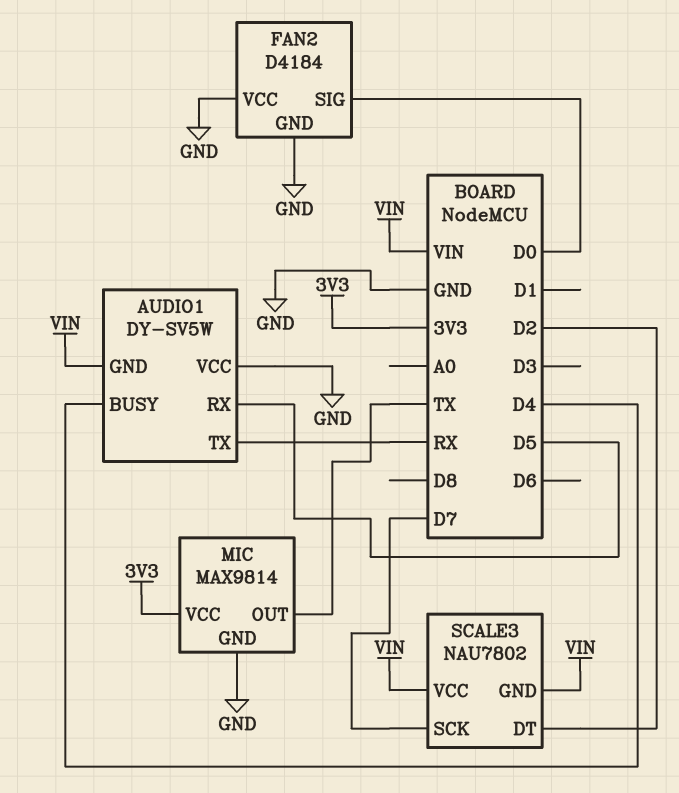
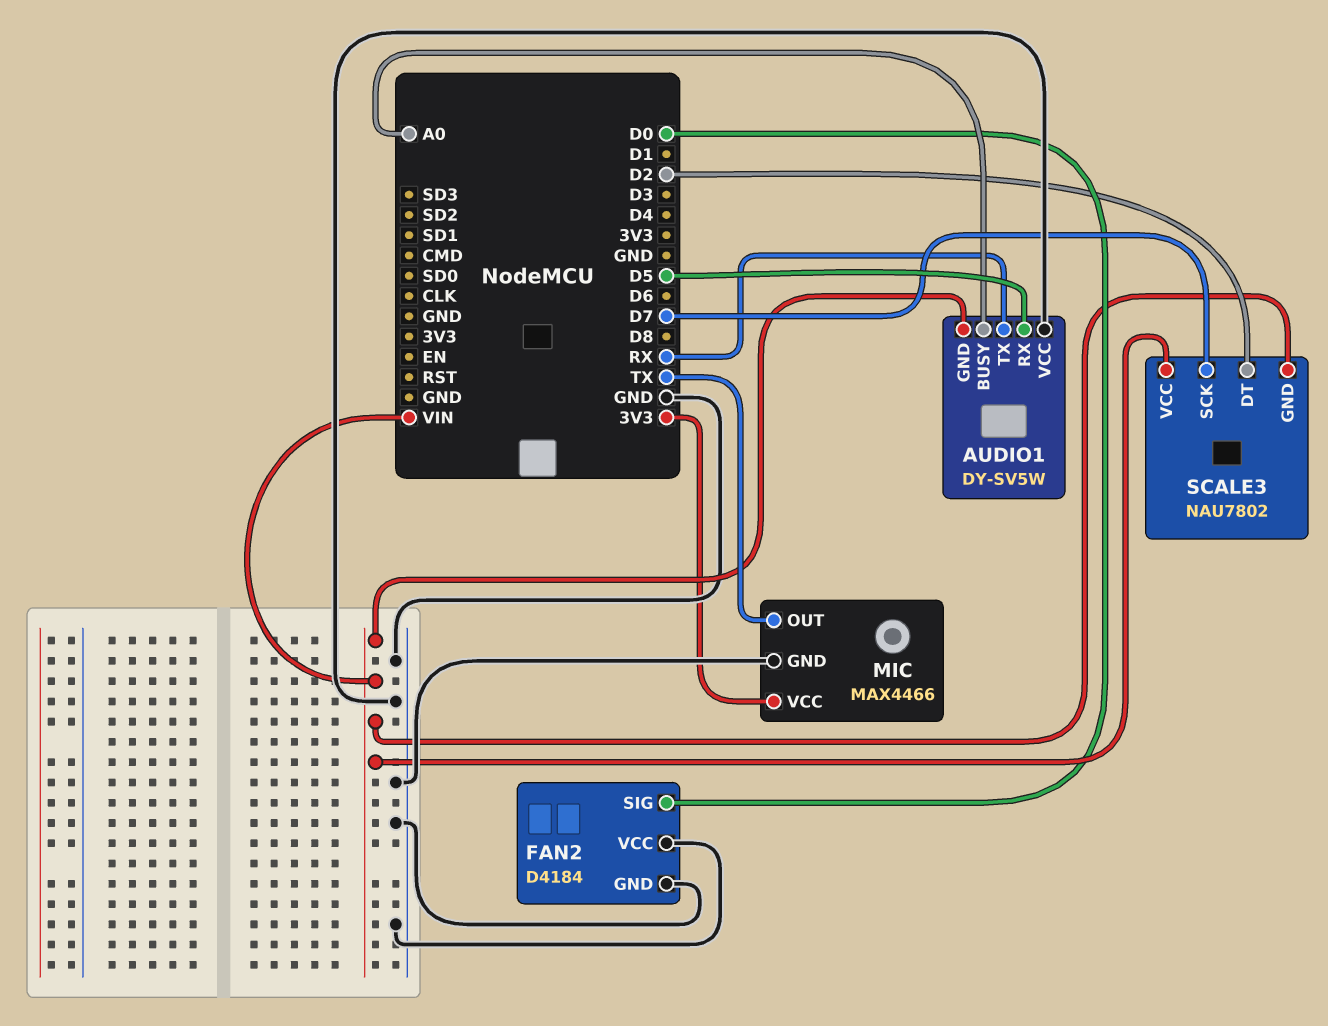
AUDIO1 pin BUSY: D4 -> A0
MIC: MAX9814 -> MAX4466

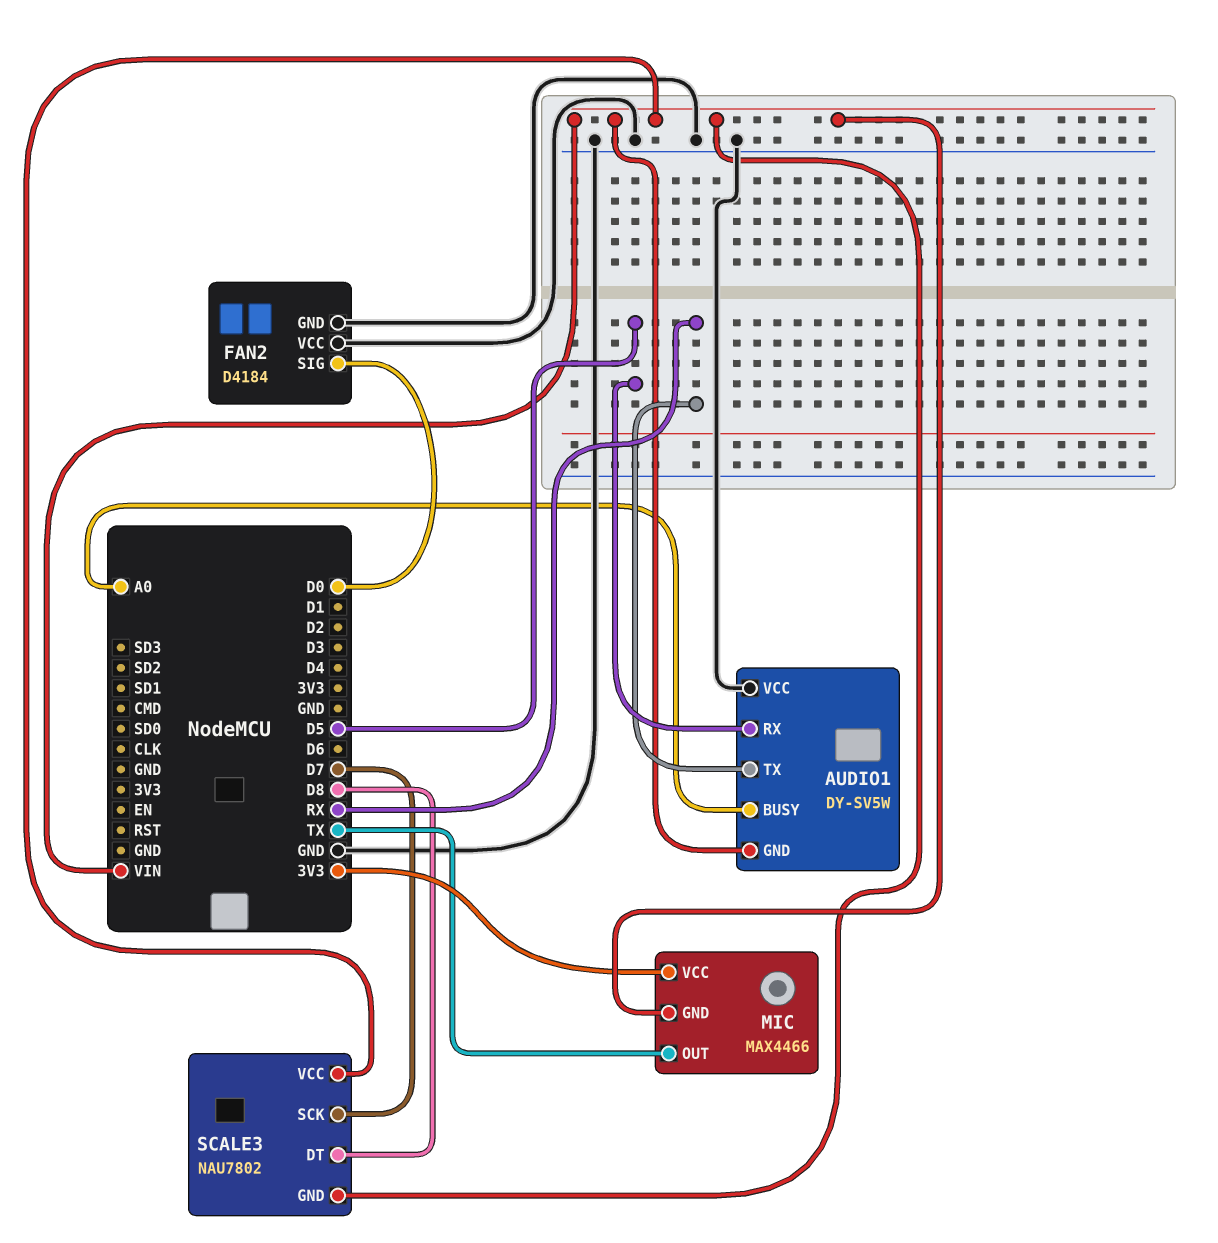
MIC pin GND: GND -> VIN
SCALE3 pin DT: D2 -> D8

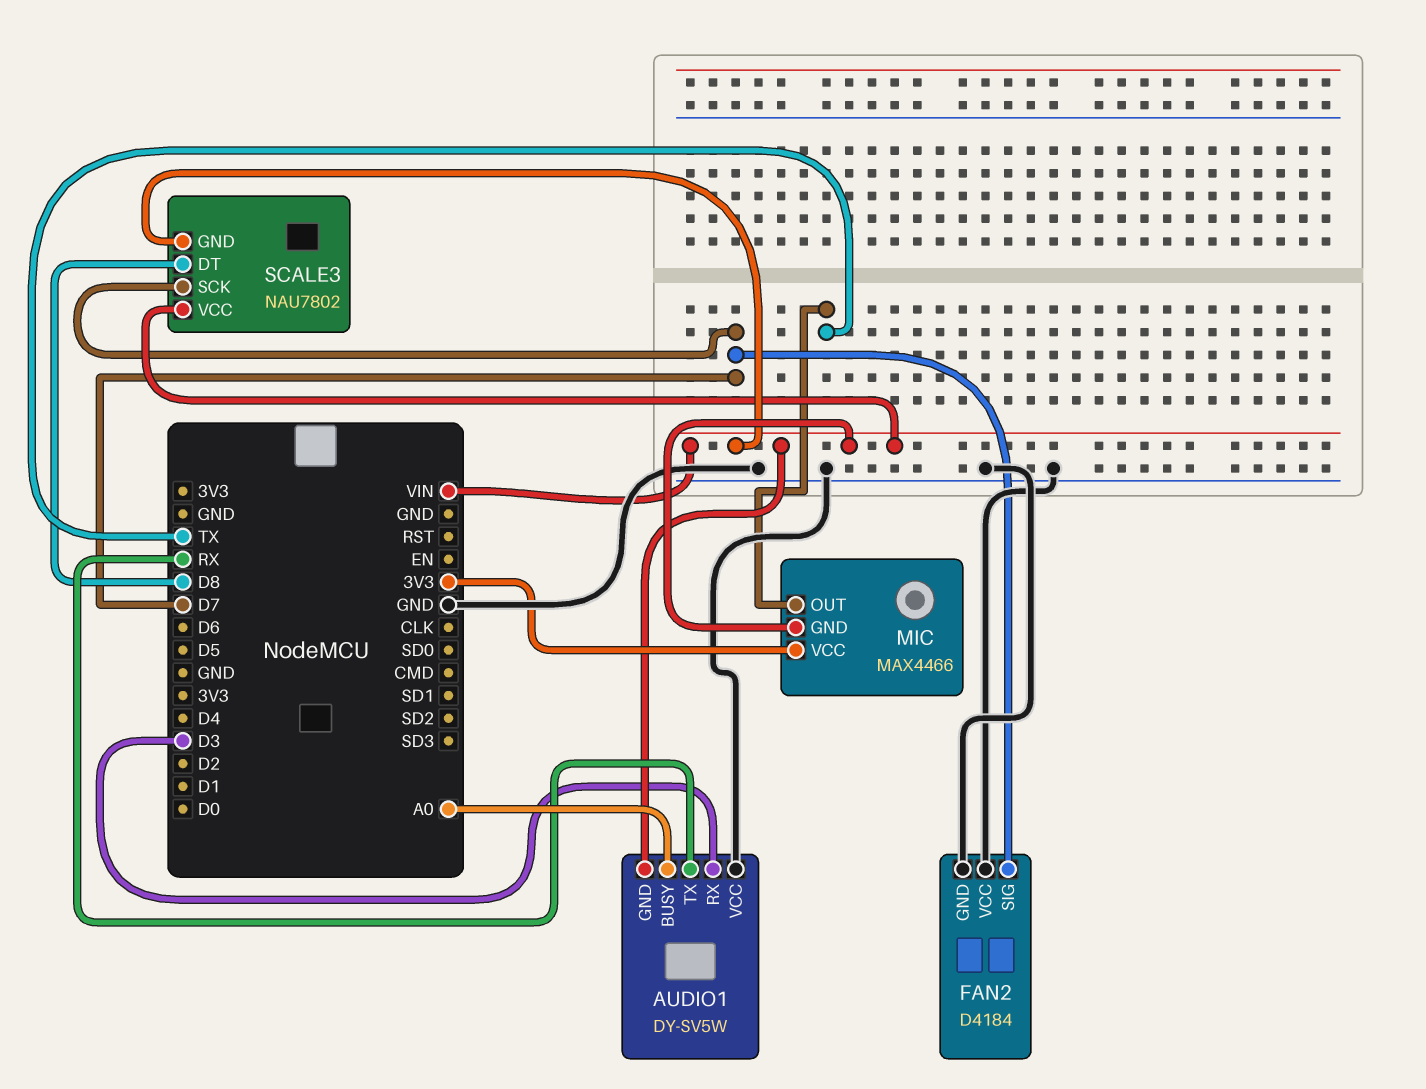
AUDIO1 pin RX: D5 -> D3
FAN2 pin SIG: D0 -> D7

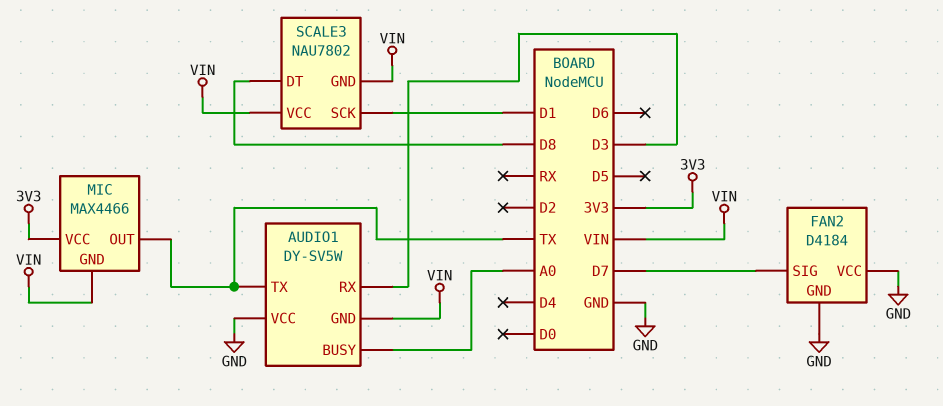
AUDIO1 pin TX: RX -> TX
SCALE3 pin SCK: D7 -> D1

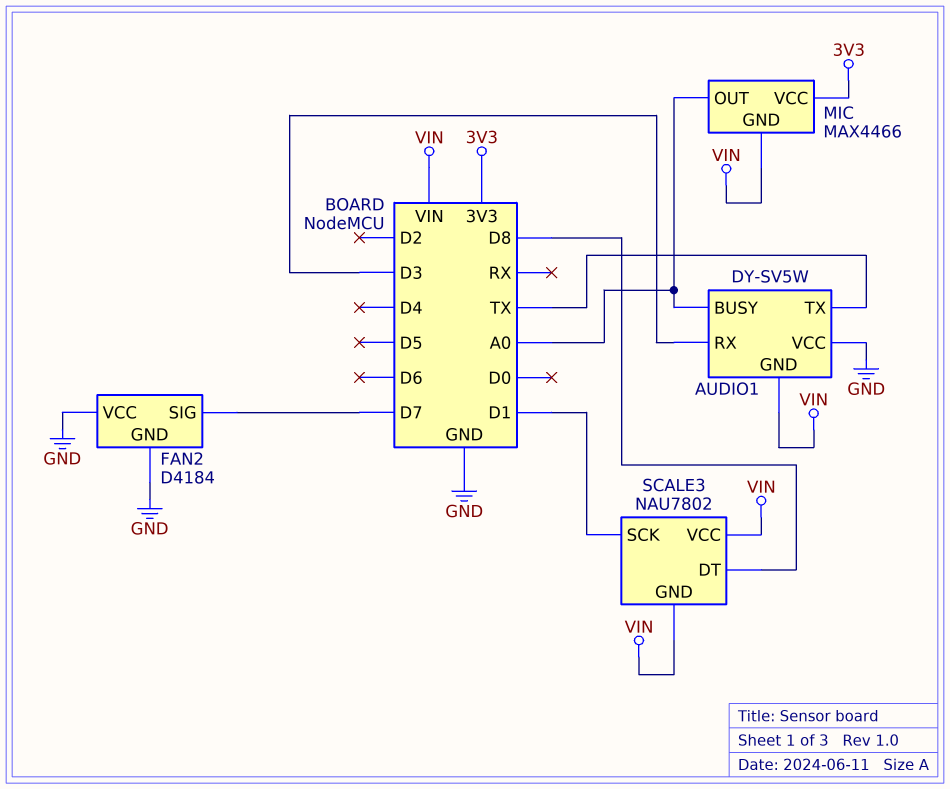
MIC pin OUT: TX -> A0

